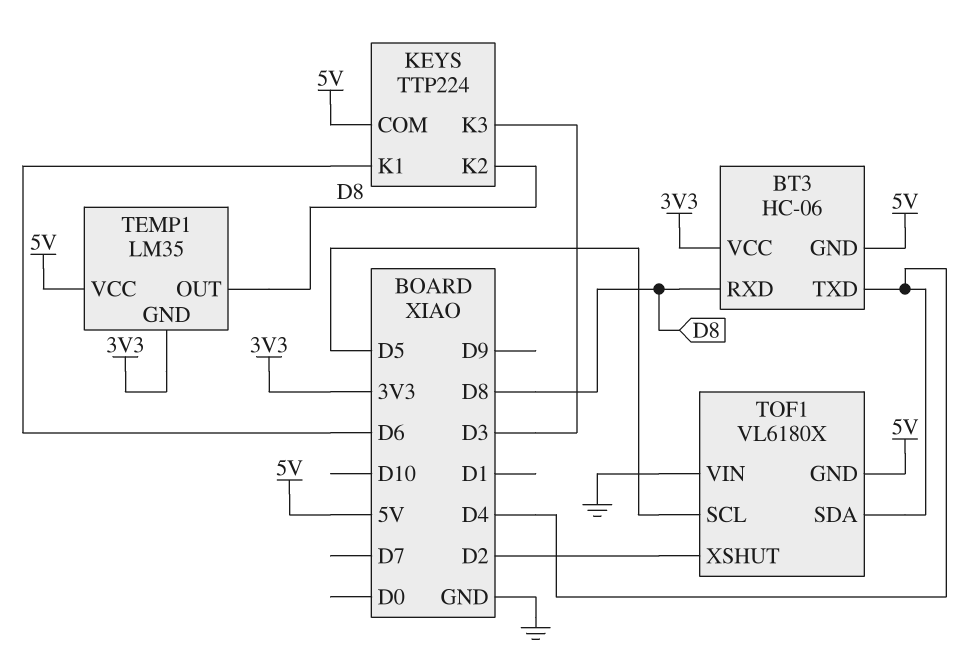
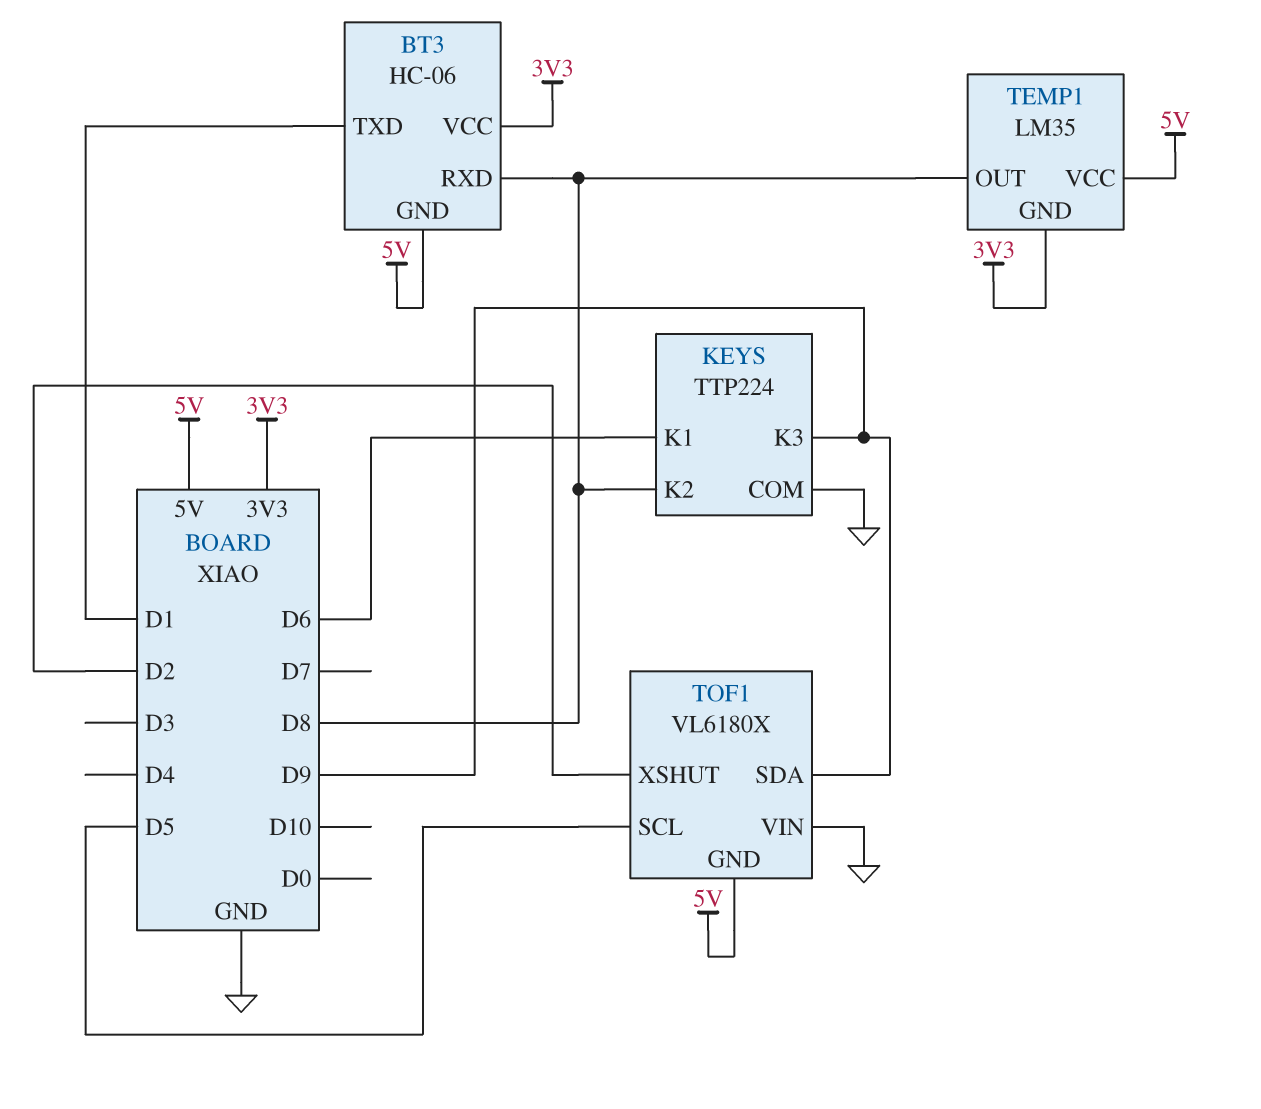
BT3 pin TXD: D4 -> D1
KEYS pin COM: 5V -> GND
KEYS pin K3: D3 -> D9
TOF1 pin SDA: D4 -> D9

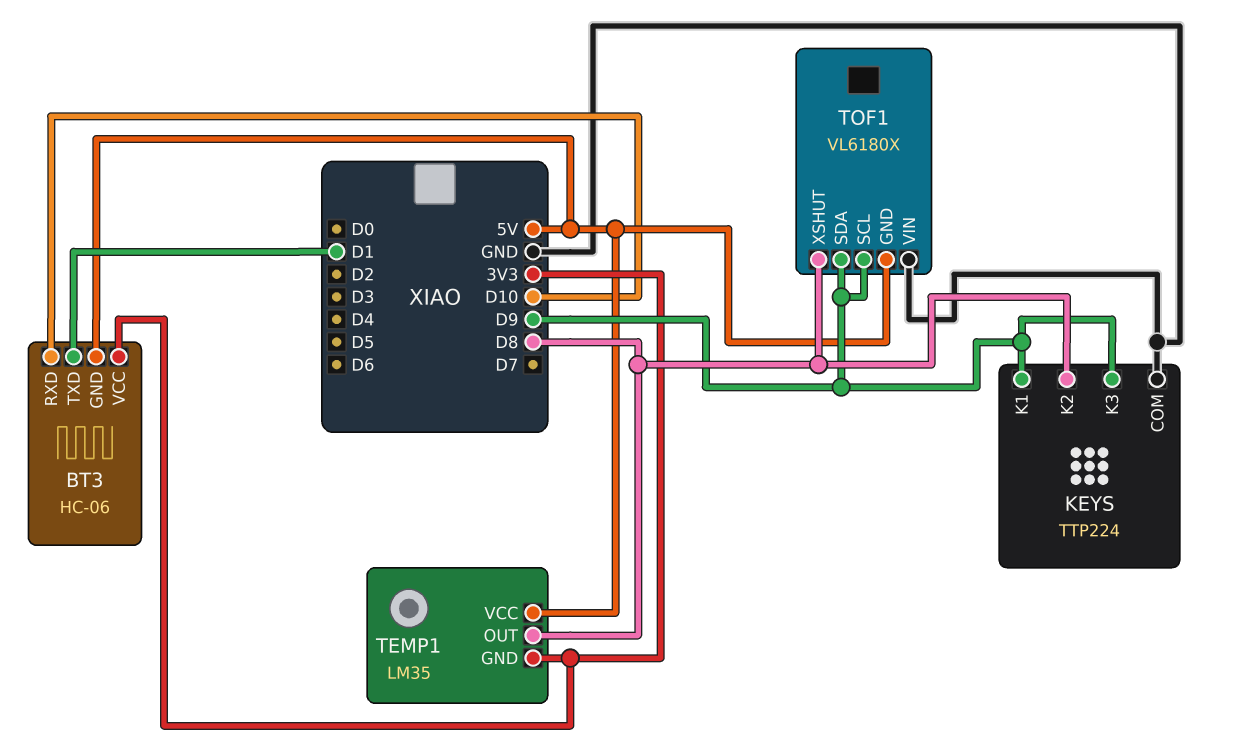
BT3 pin RXD: D8 -> D10
KEYS pin K1: D6 -> D9
TOF1 pin SCL: D5 -> D9
TOF1 pin XSHUT: D2 -> D8

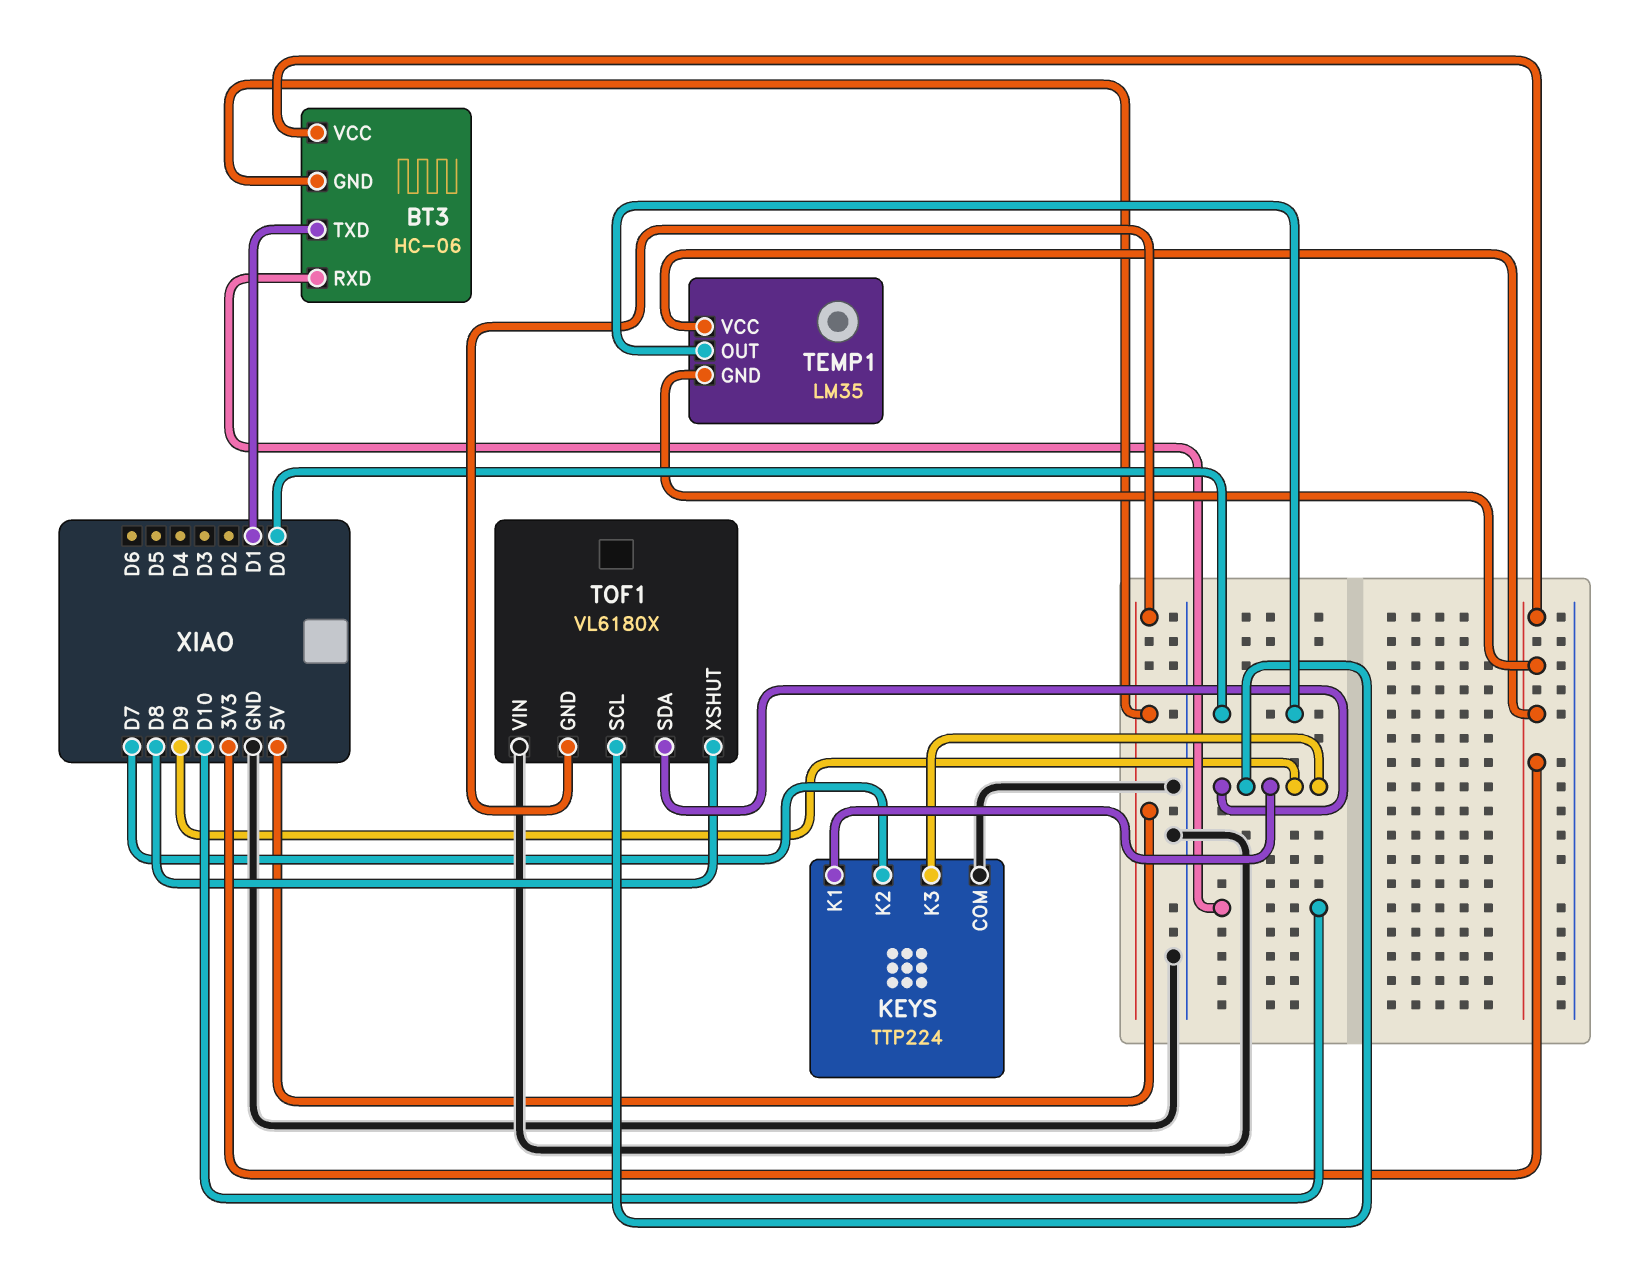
KEYS pin K2: D8 -> D7
TEMP1 pin OUT: D8 -> D0
TEMP1 pin VCC: 5V -> 3V3

